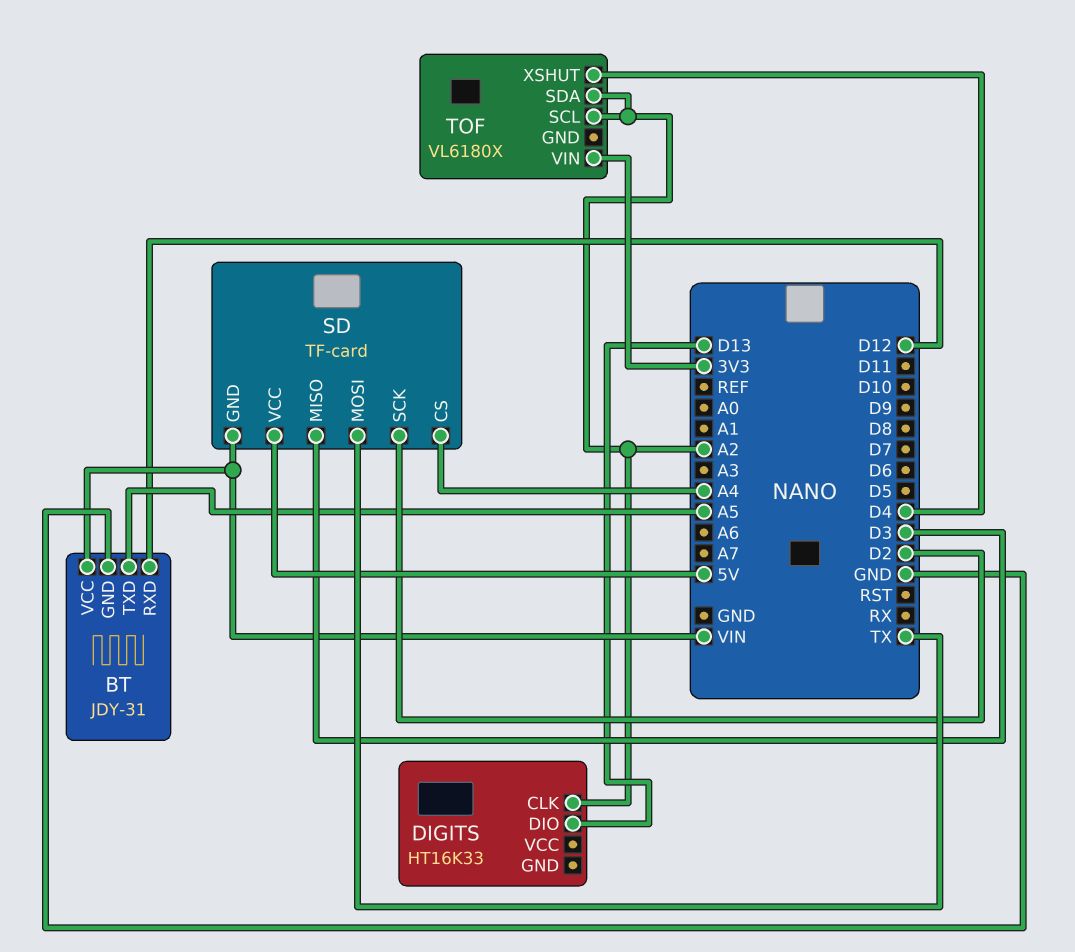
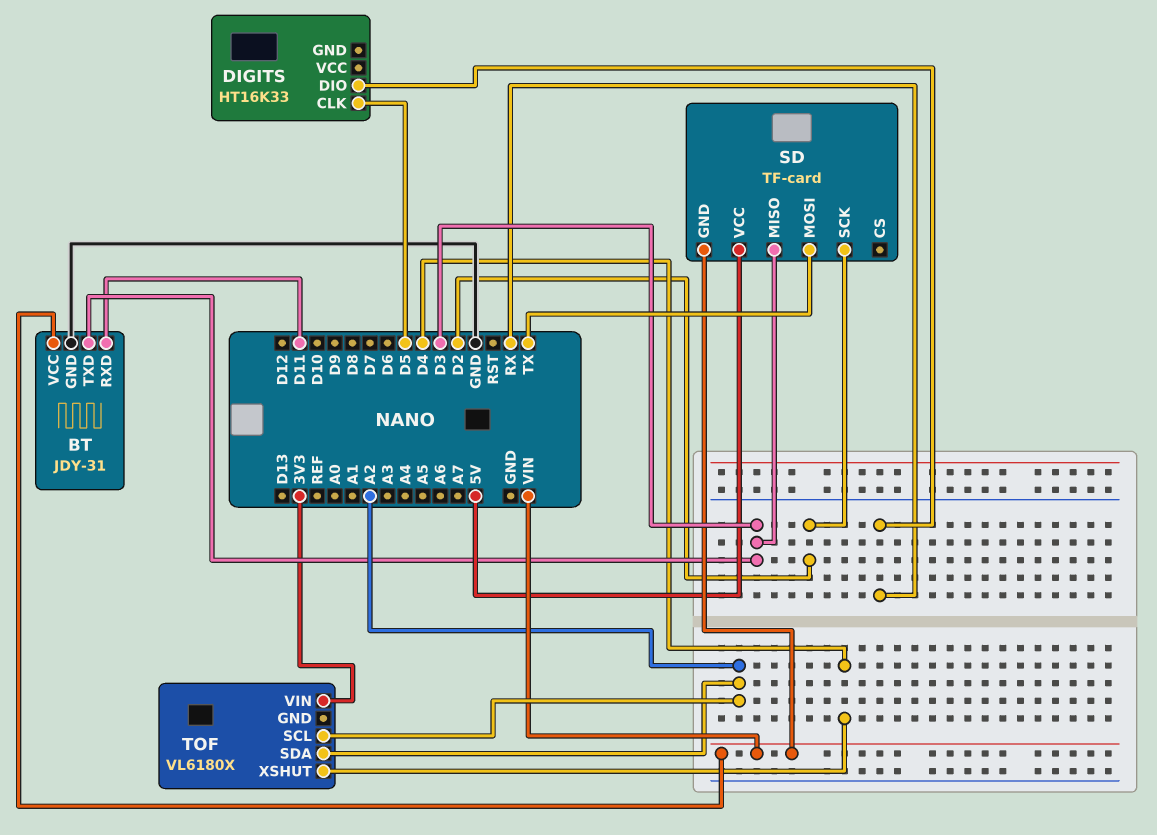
BT pin RXD: D12 -> D11
BT pin TXD: A5 -> D3
DIGITS pin CLK: A2 -> D5
DIGITS pin DIO: D13 -> RX
SD pin CS: A4 -> none

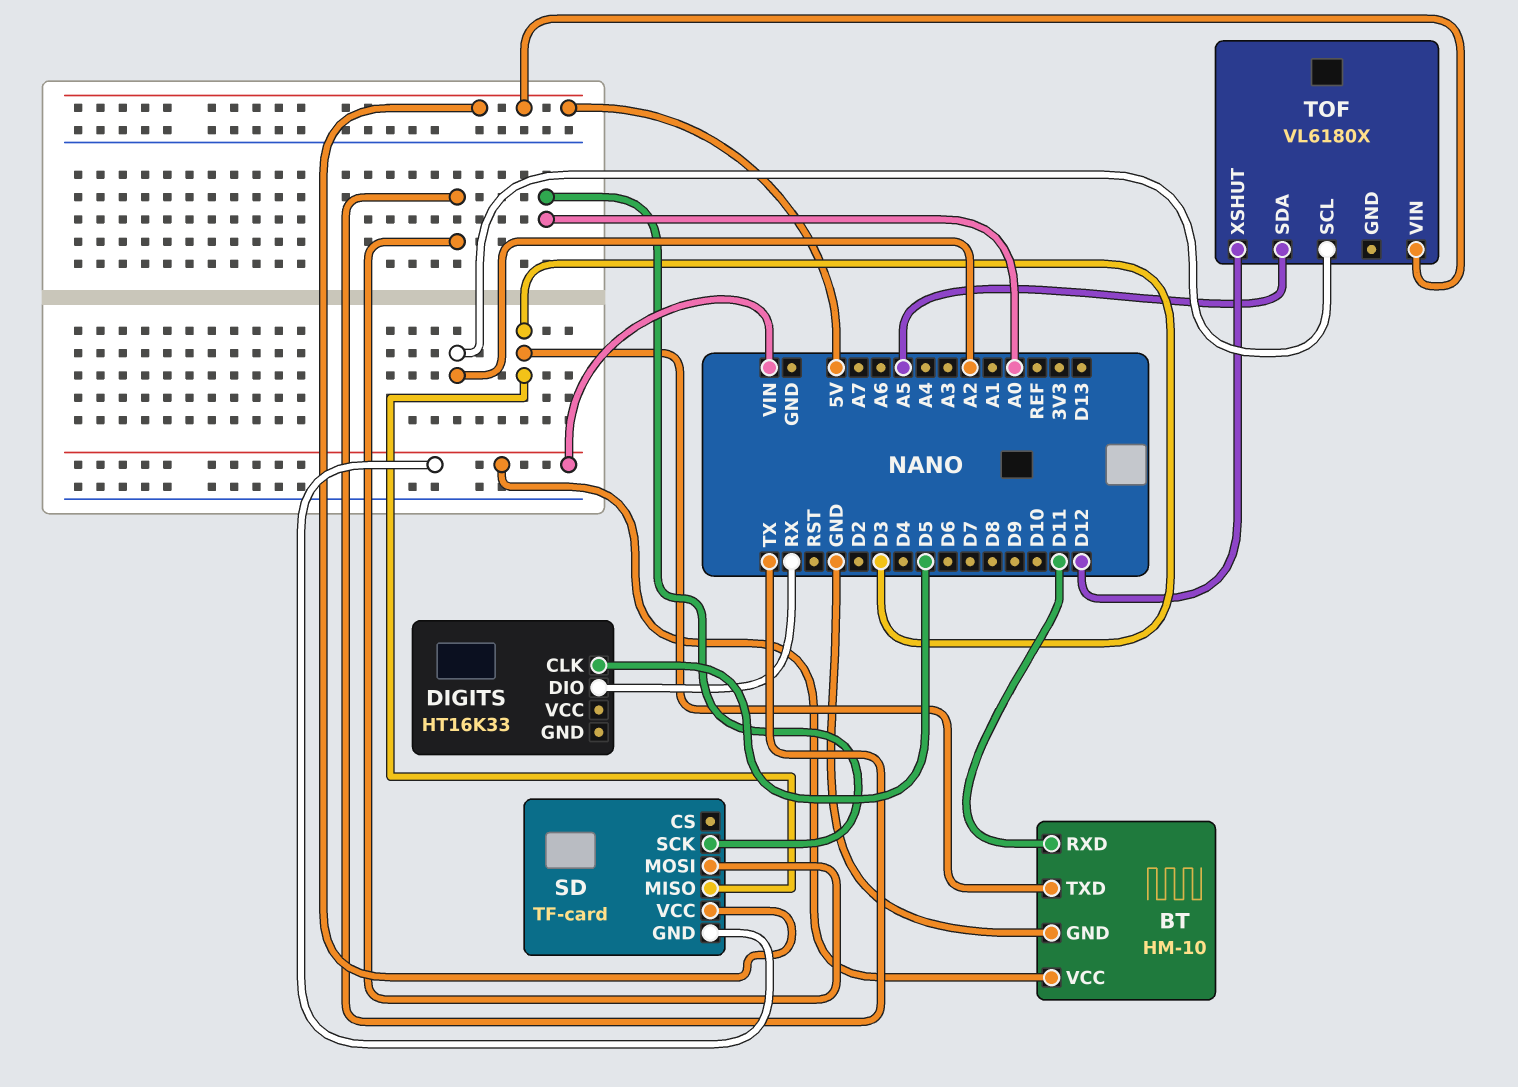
BT: JDY-31 -> HM-10
SD pin SCK: D2 -> A0
TOF pin SDA: A2 -> A5
TOF pin VIN: 3V3 -> 5V
TOF pin XSHUT: D4 -> D12

